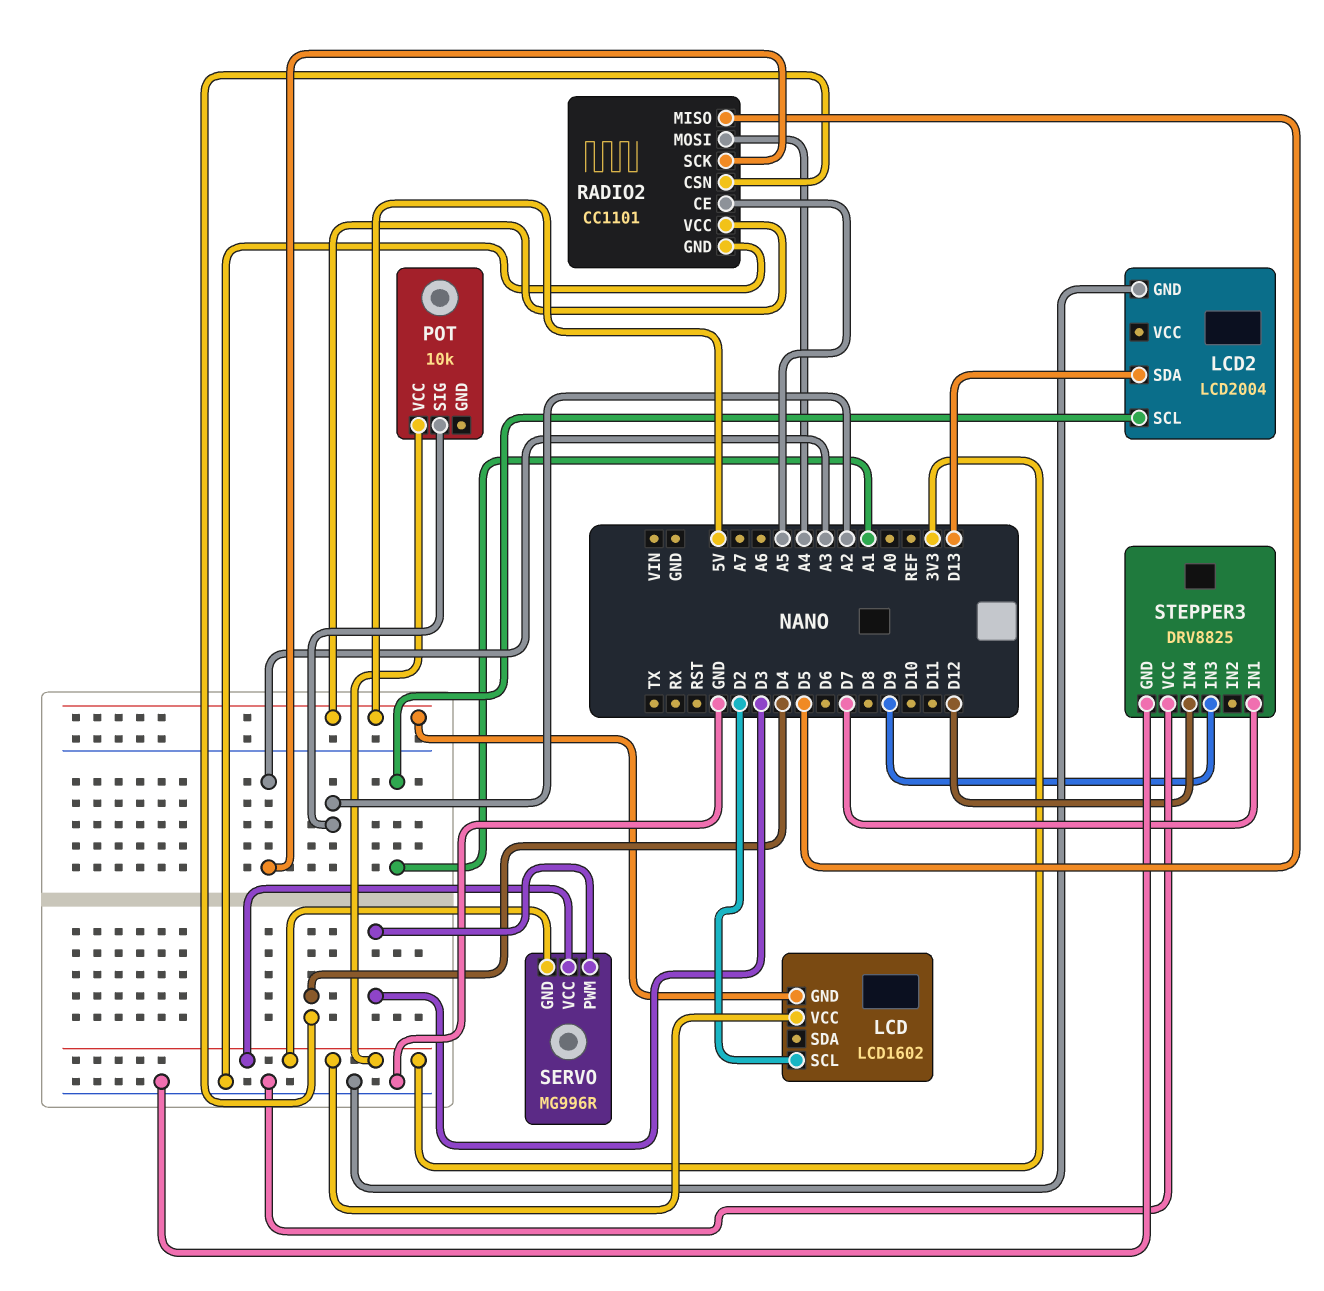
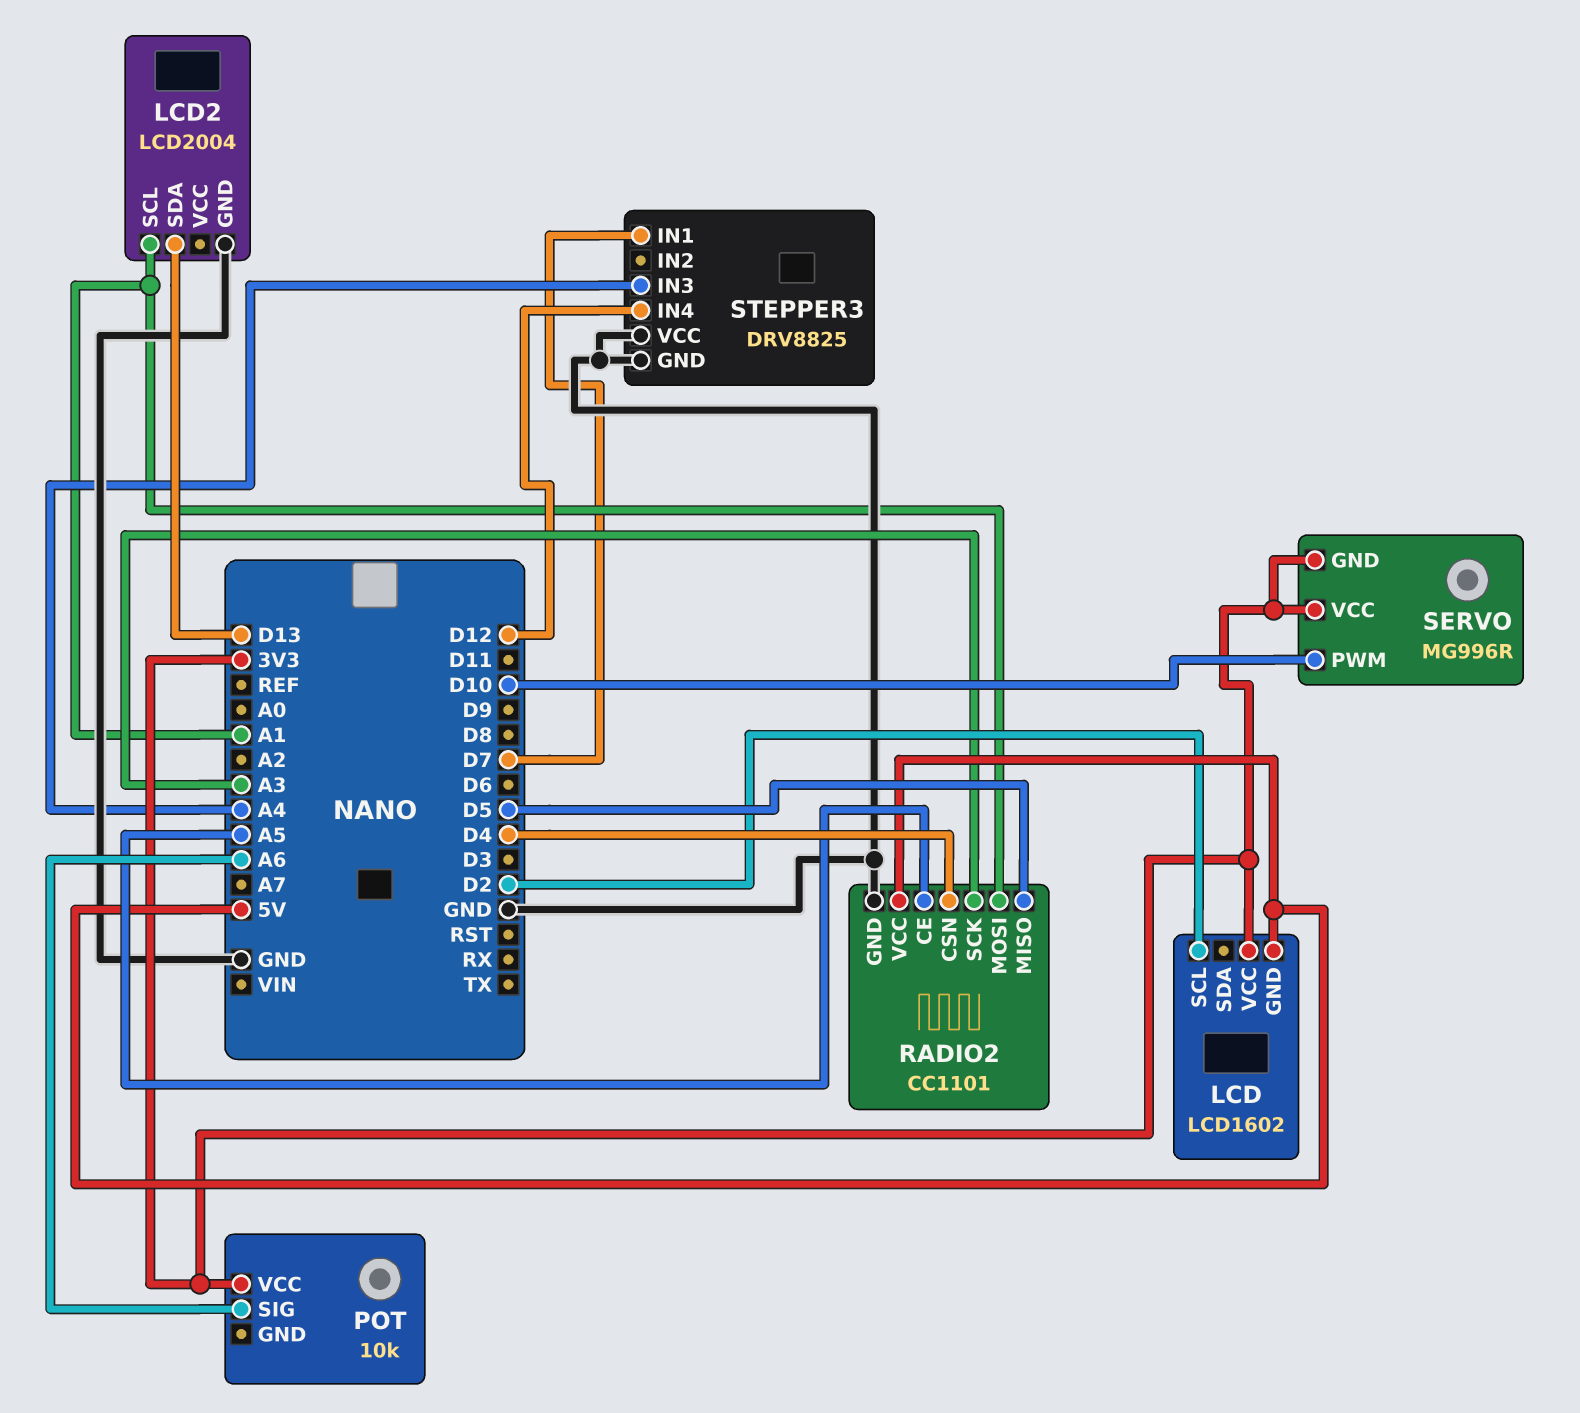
POT pin SIG: A2 -> A6
RADIO2 pin MOSI: A4 -> A1
SERVO pin PWM: D3 -> D10
STEPPER3 pin IN3: D9 -> A4

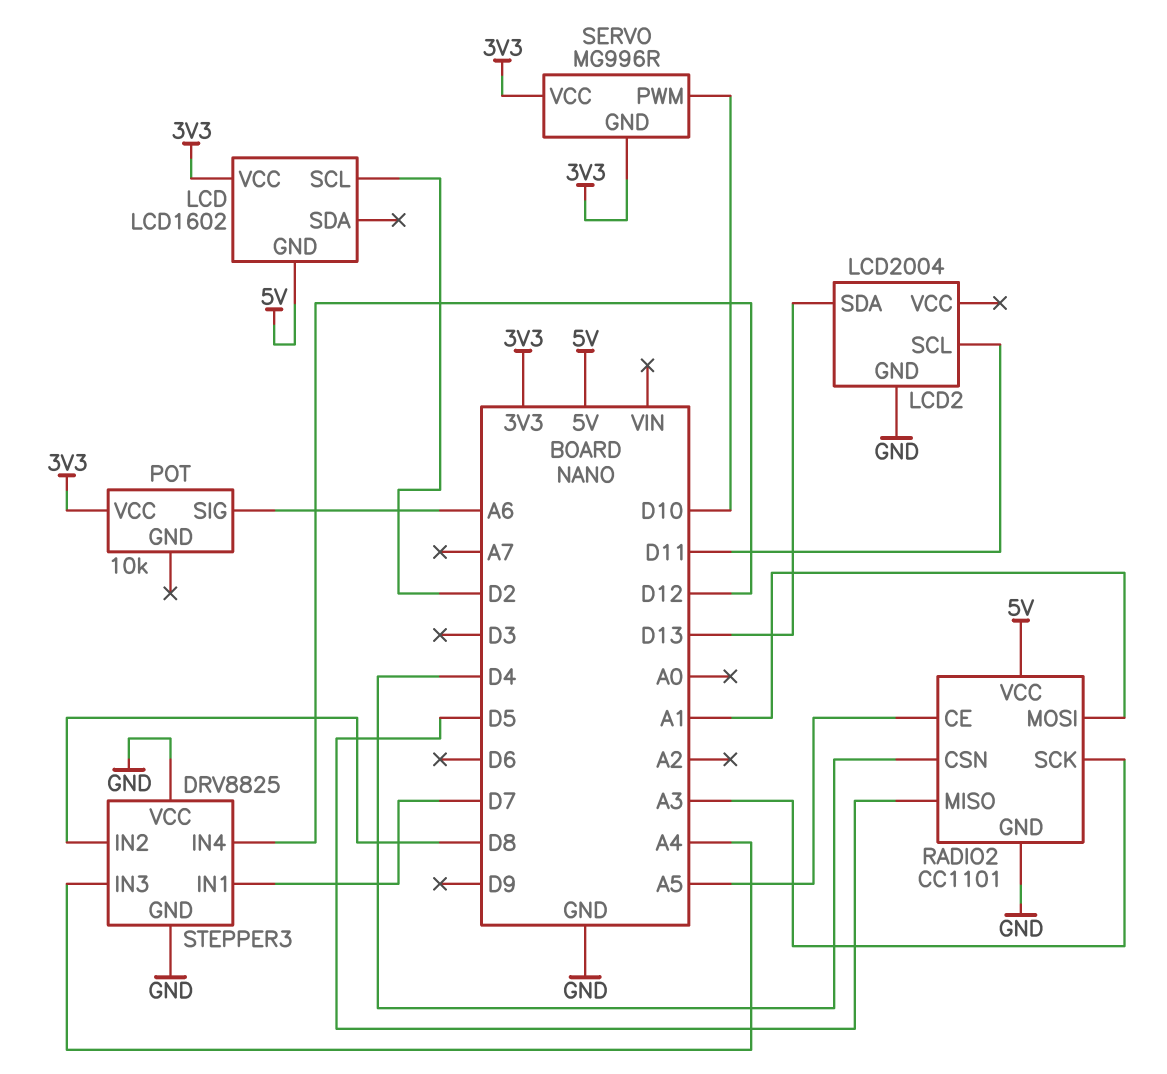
LCD2 pin SCL: A1 -> D11
STEPPER3 pin IN2: none -> D8

